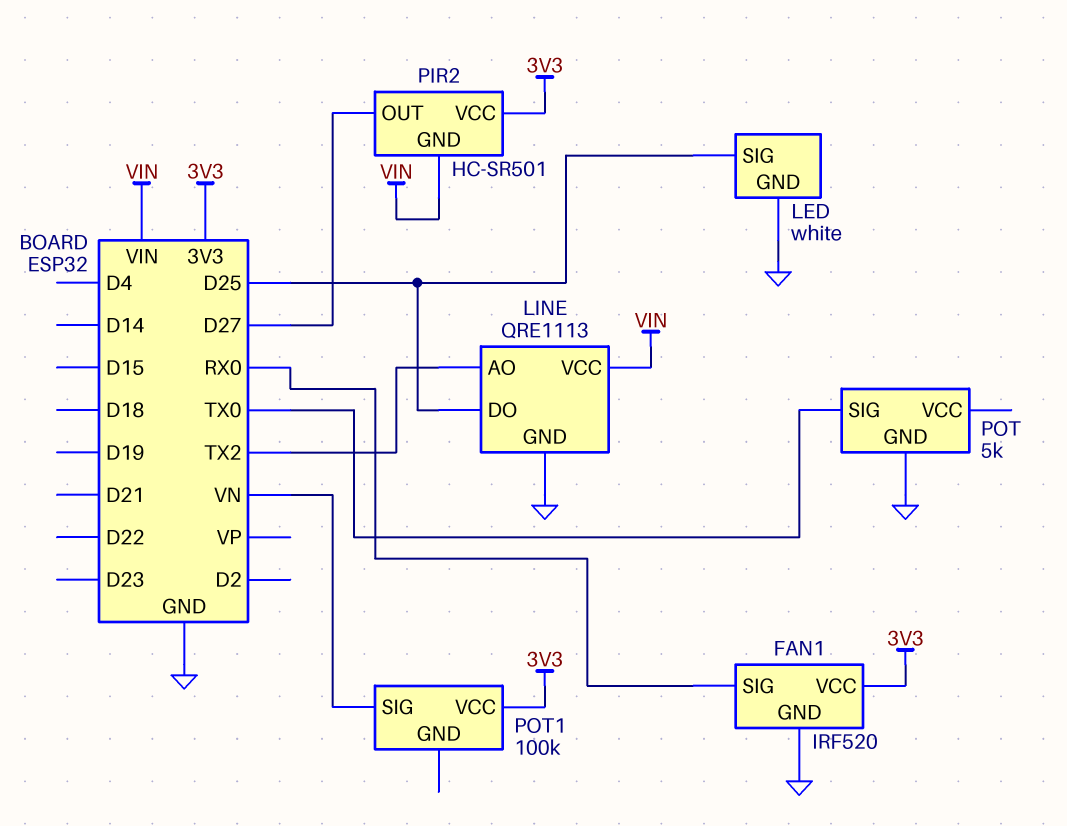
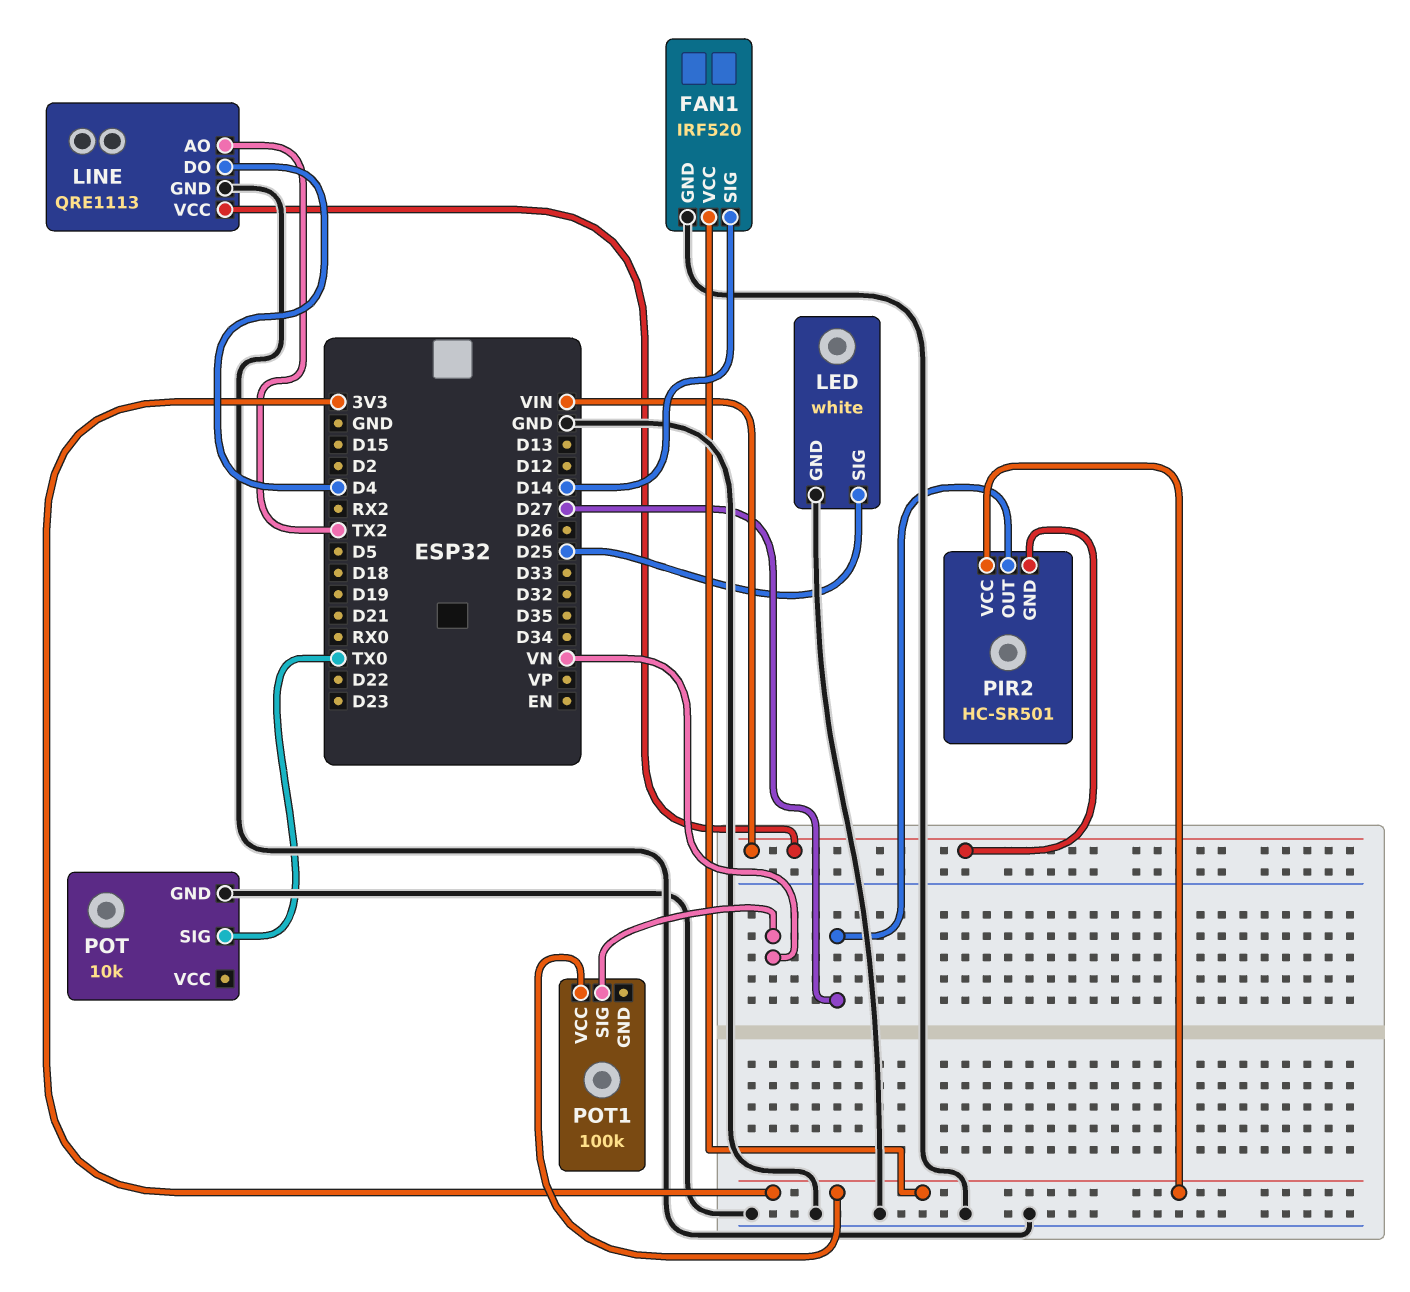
FAN1 pin SIG: RX0 -> D14
LINE pin DO: D25 -> D4
POT: 5k -> 10k

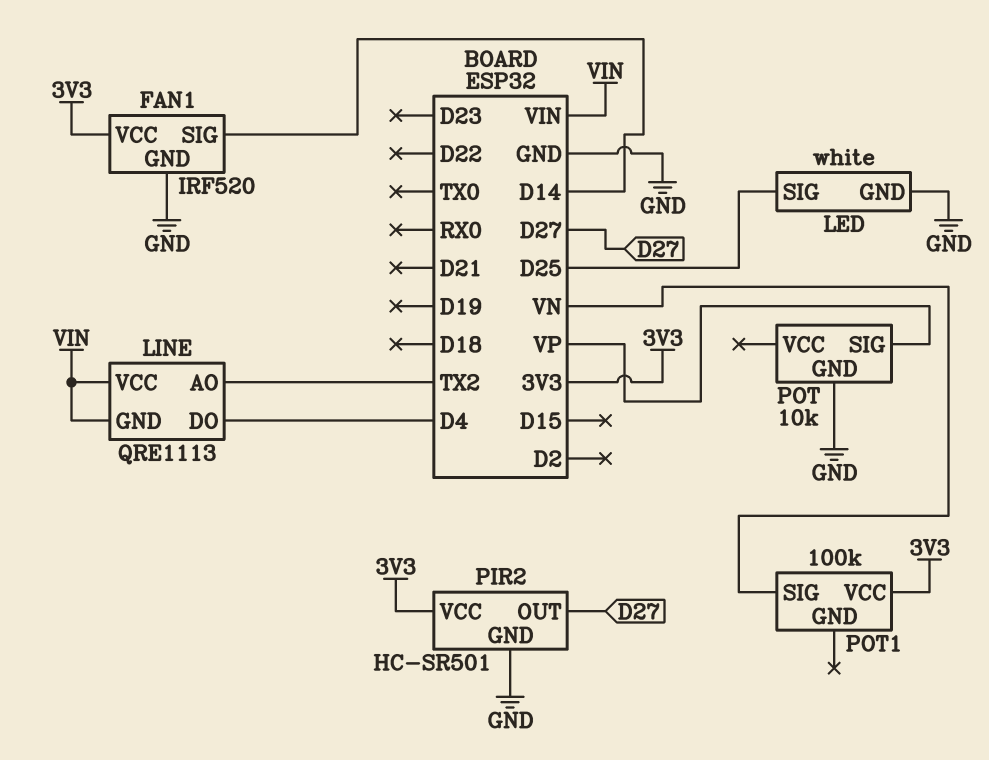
LINE pin GND: GND -> VIN
PIR2 pin GND: VIN -> GND
POT pin SIG: TX0 -> VP

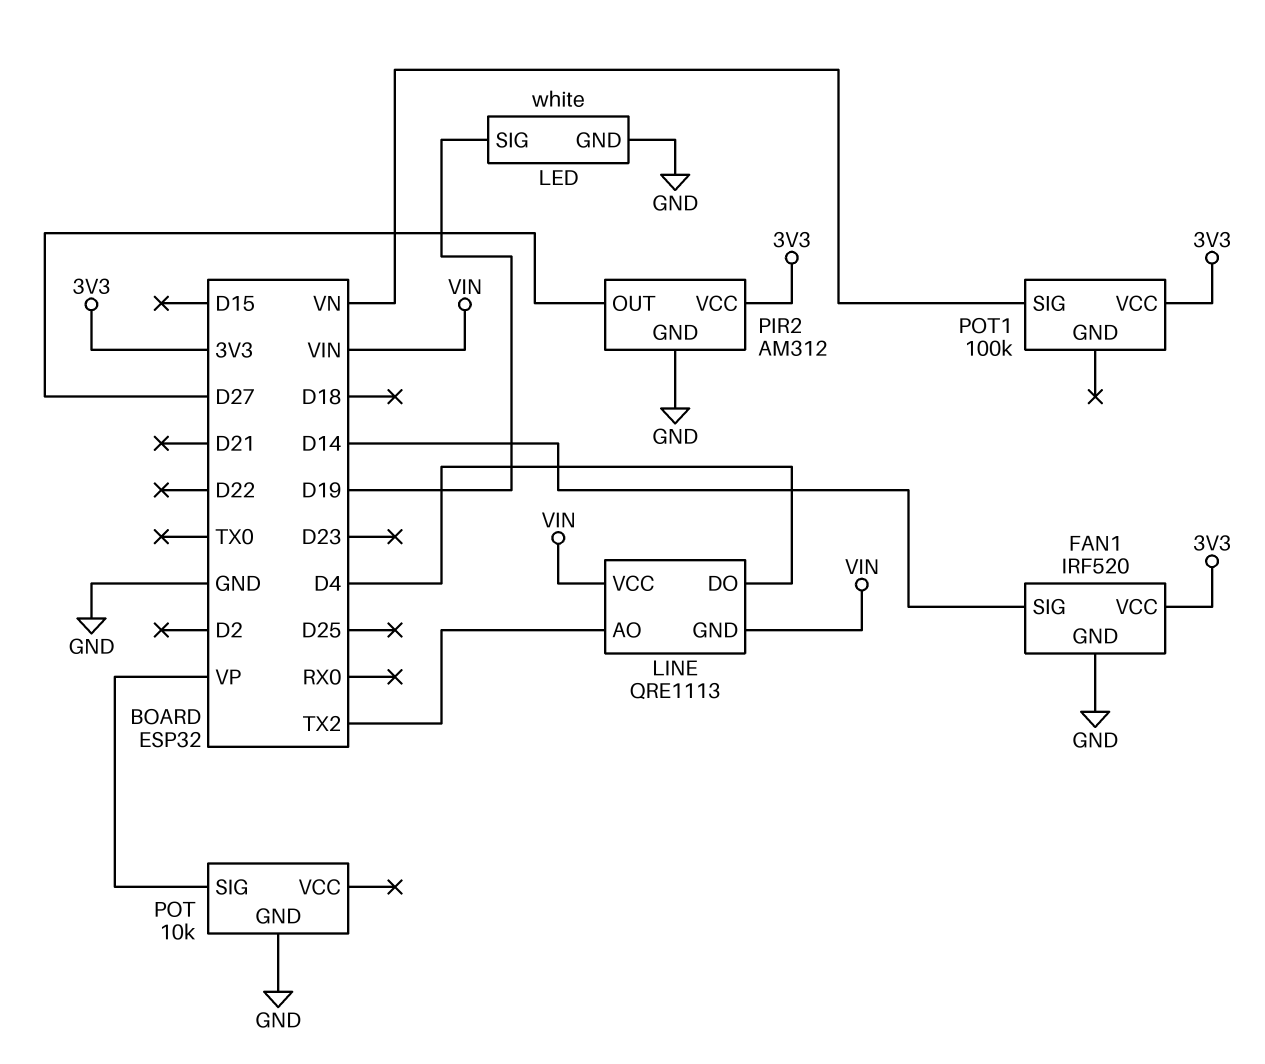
LED pin SIG: D25 -> D19
PIR2: HC-SR501 -> AM312

